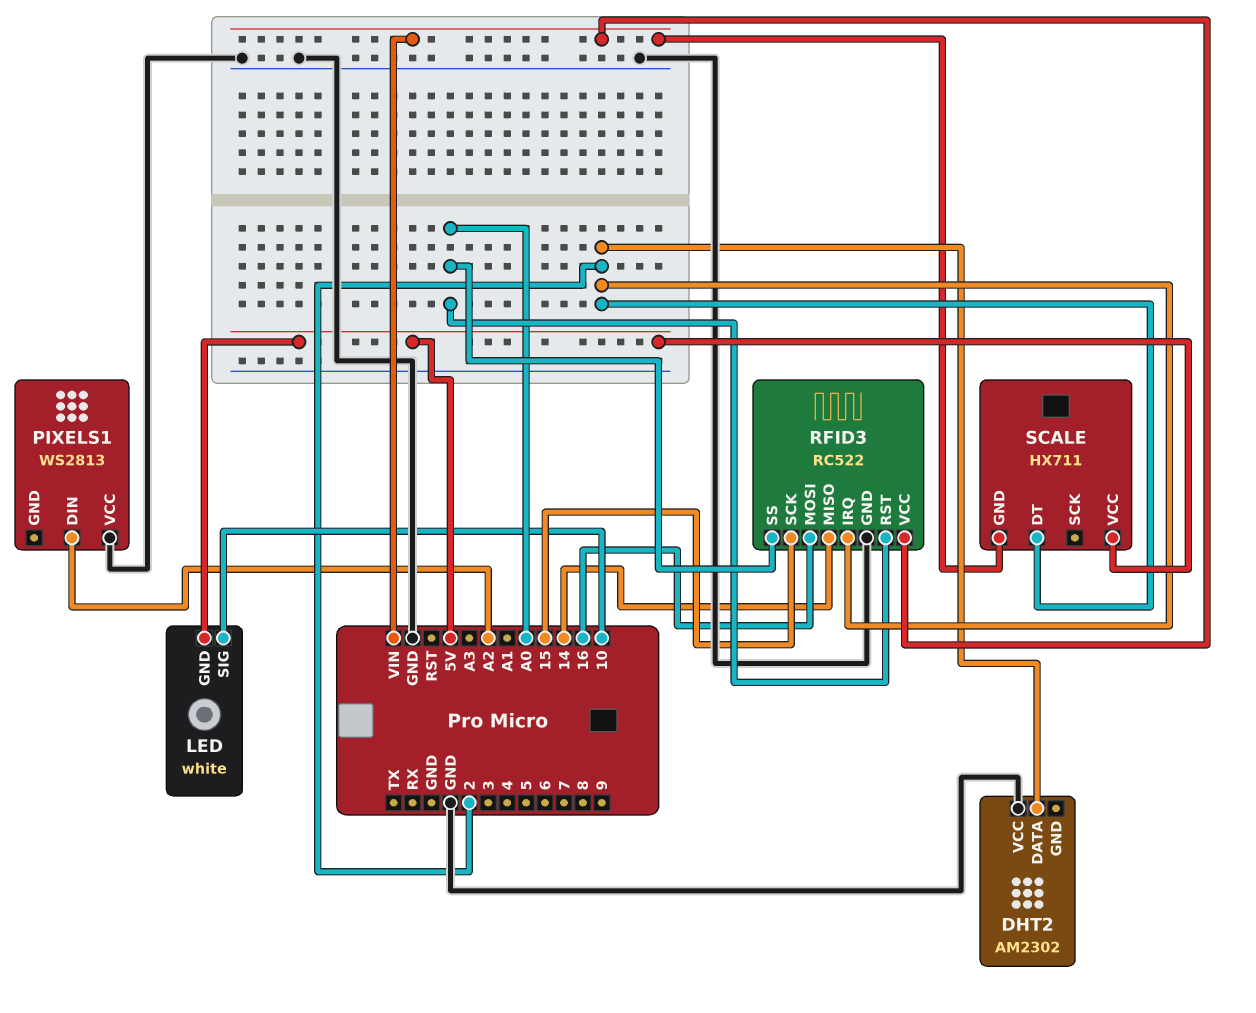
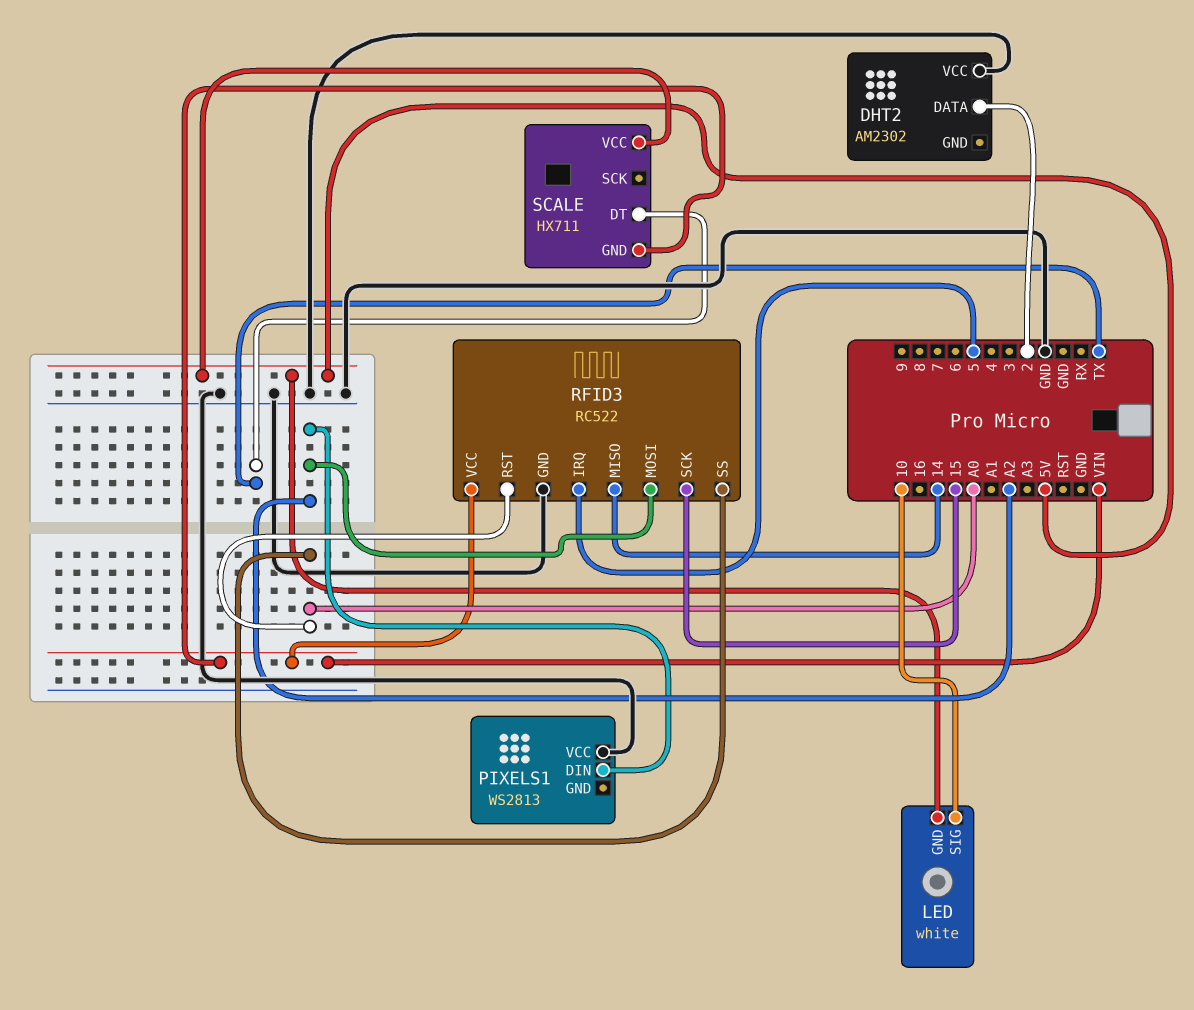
RFID3 pin IRQ: 2 -> 5
RFID3 pin MOSI: 16 -> A2
SCALE pin DT: 2 -> TX

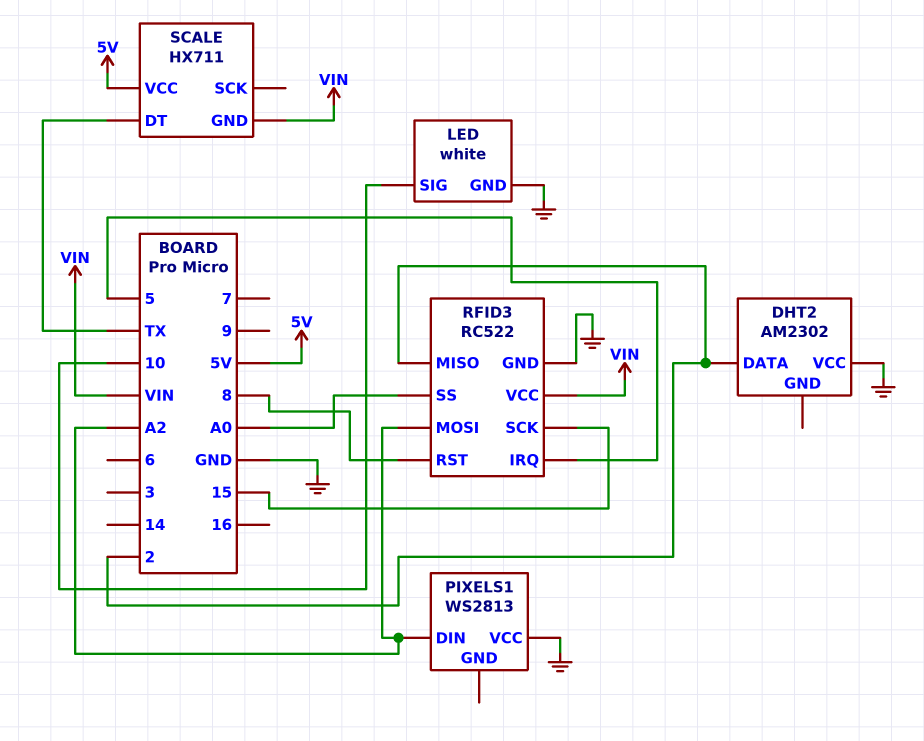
LED pin GND: 5V -> GND
RFID3 pin MISO: 14 -> 2
RFID3 pin RST: A0 -> 8

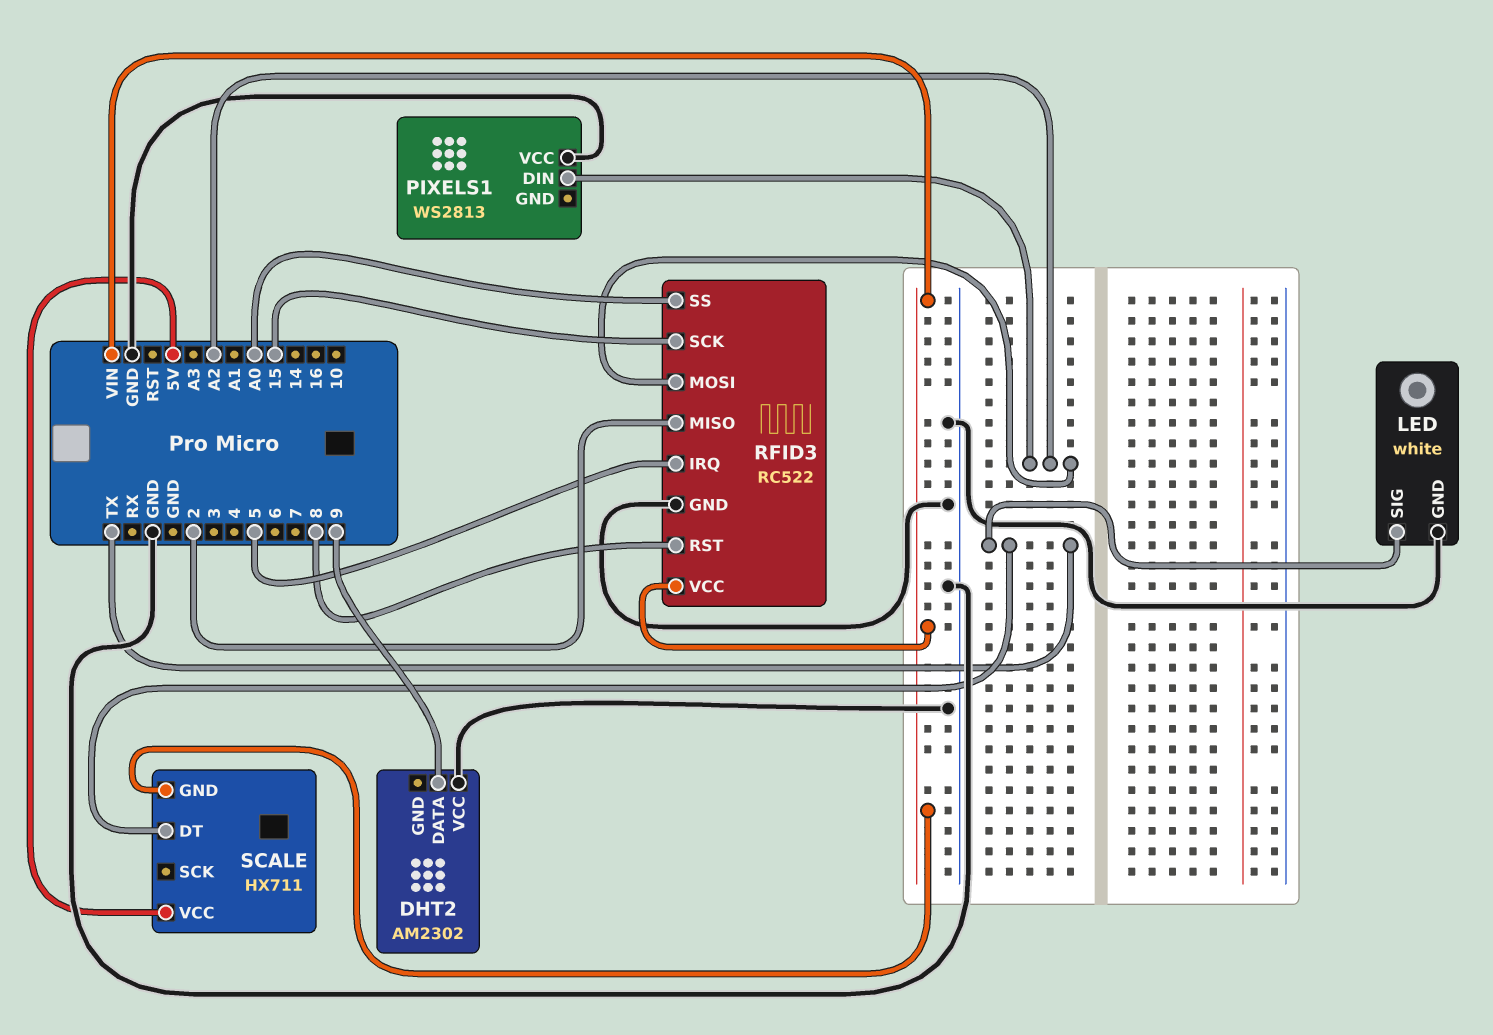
DHT2 pin DATA: 2 -> 9
LED pin SIG: 10 -> TX

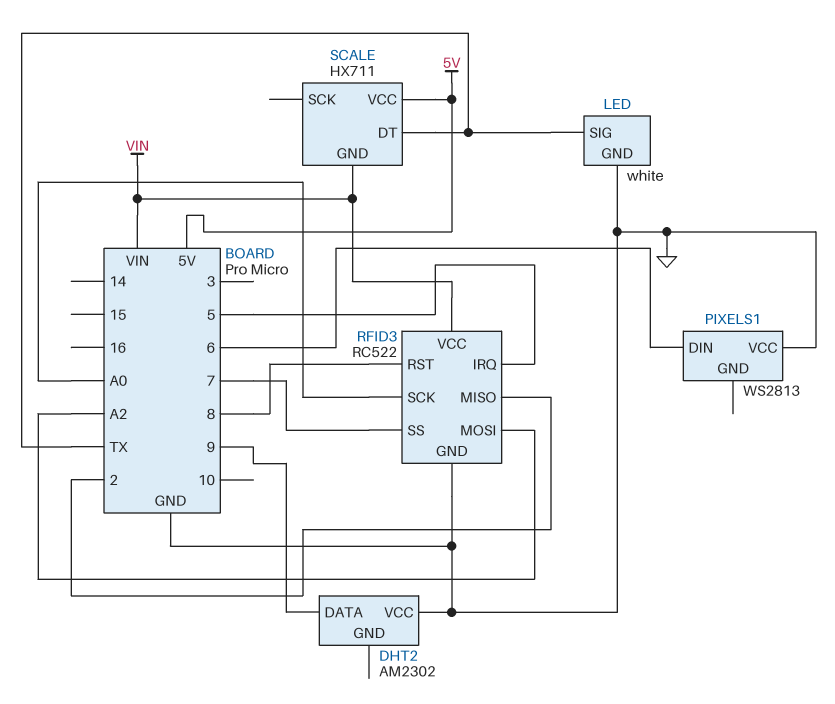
PIXELS1 pin DIN: A2 -> 6
RFID3 pin SCK: 15 -> A0
RFID3 pin SS: A0 -> 7

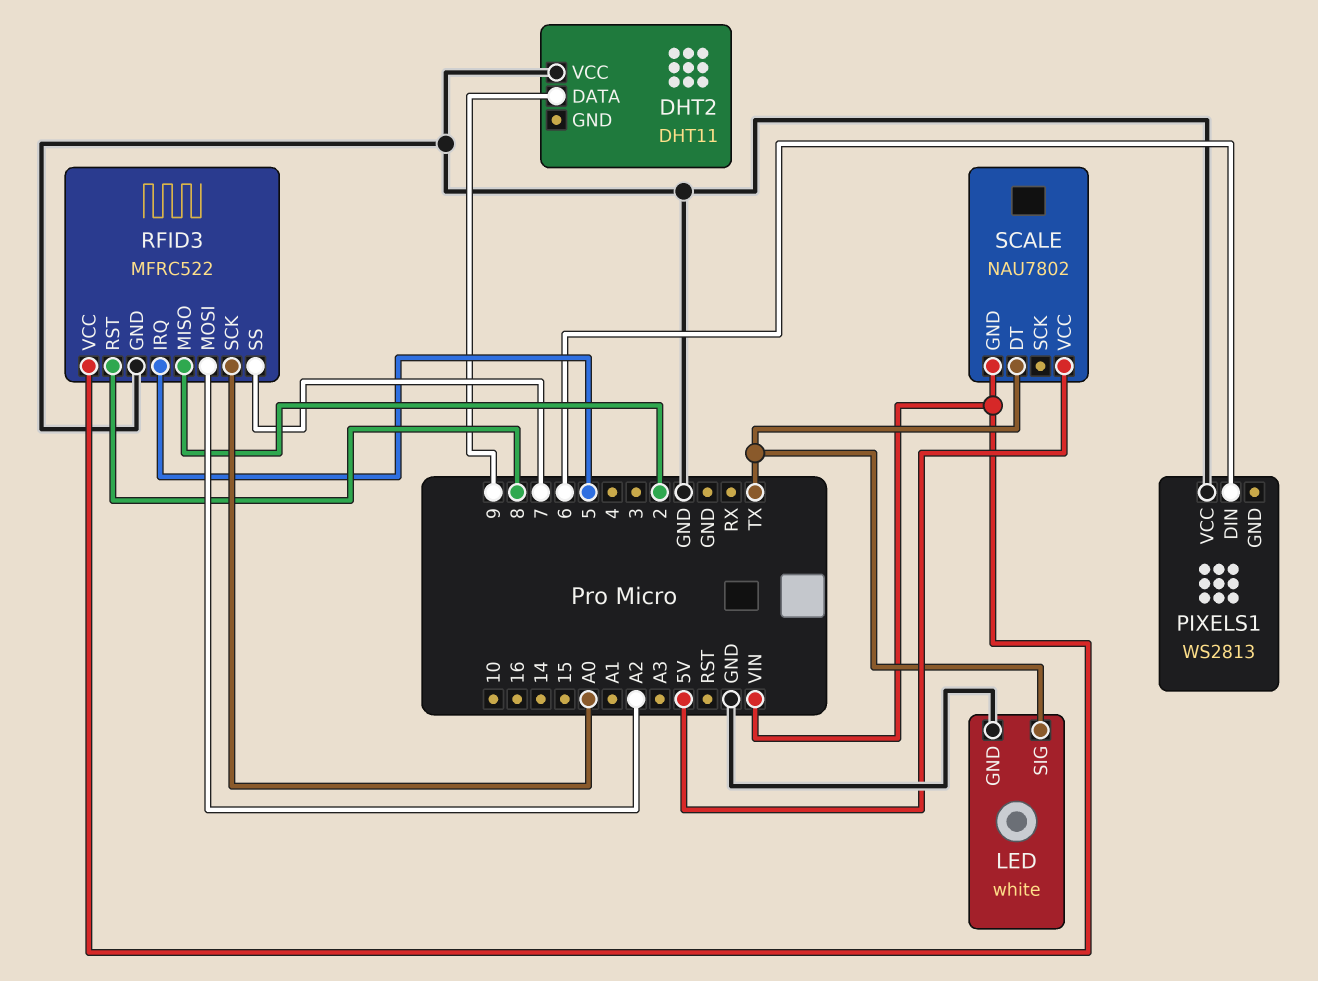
DHT2: AM2302 -> DHT11
RFID3: RC522 -> MFRC522
SCALE: HX711 -> NAU7802

